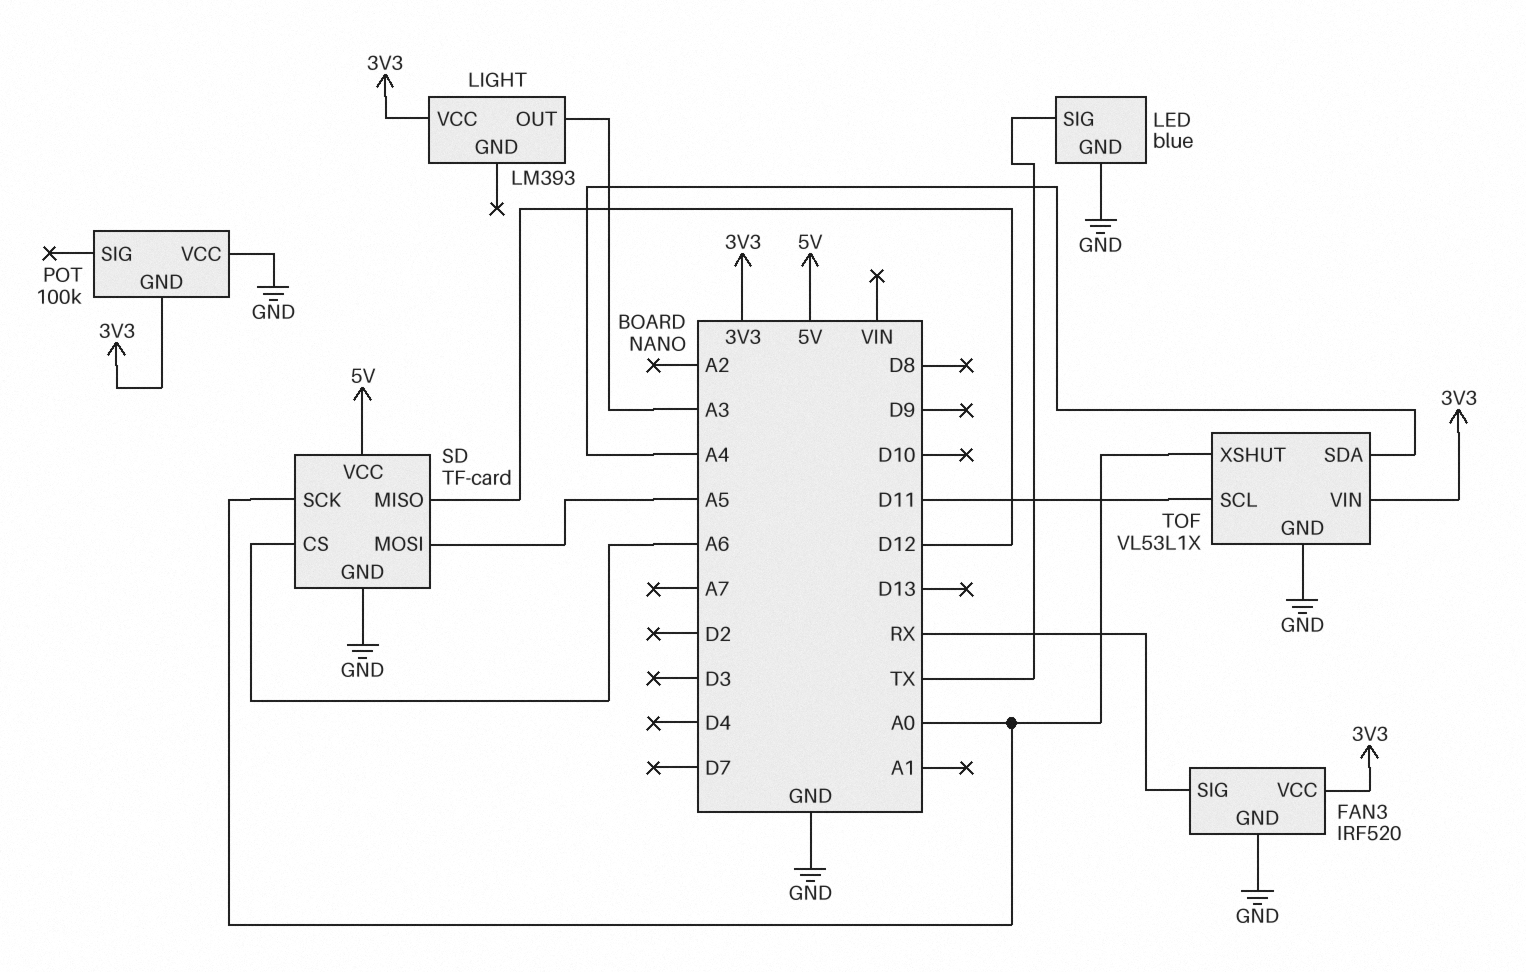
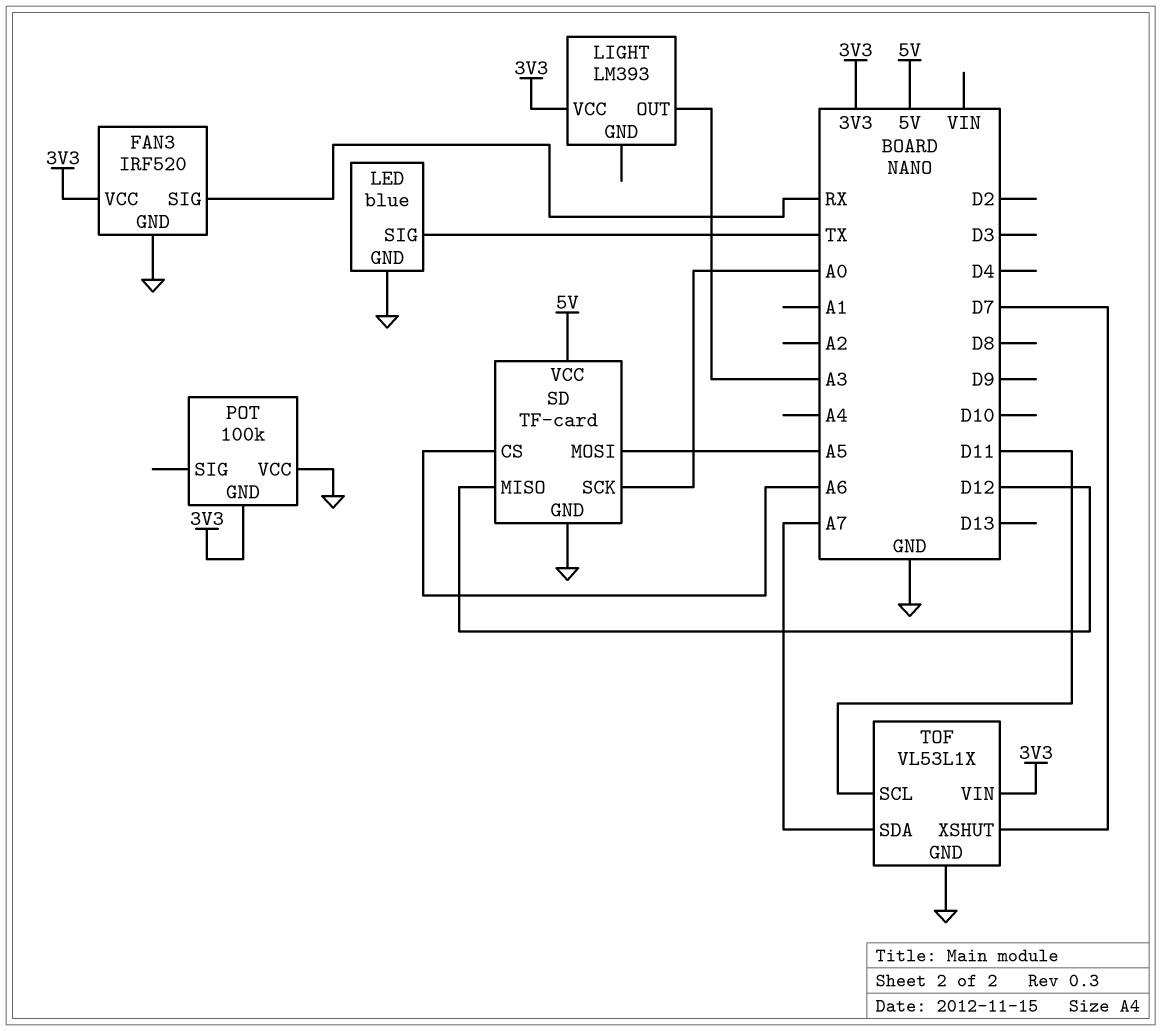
TOF pin SDA: A4 -> A7
TOF pin XSHUT: A0 -> D7

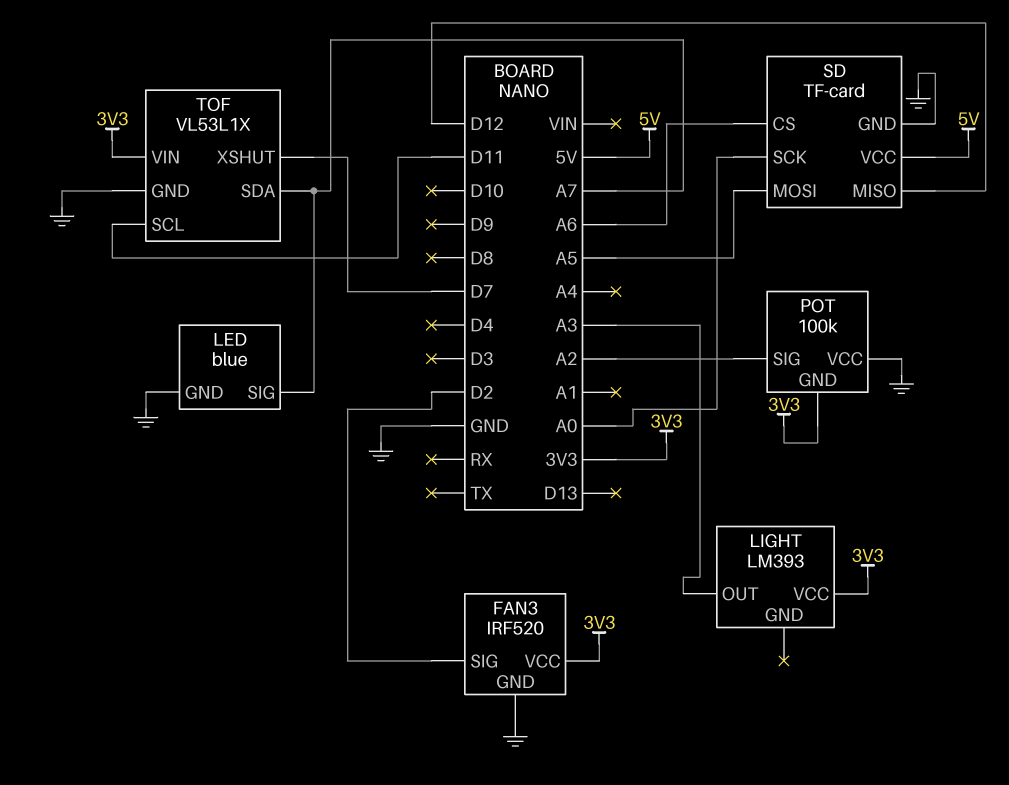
FAN3 pin SIG: RX -> D2
LED pin SIG: TX -> A7
POT pin SIG: none -> A2

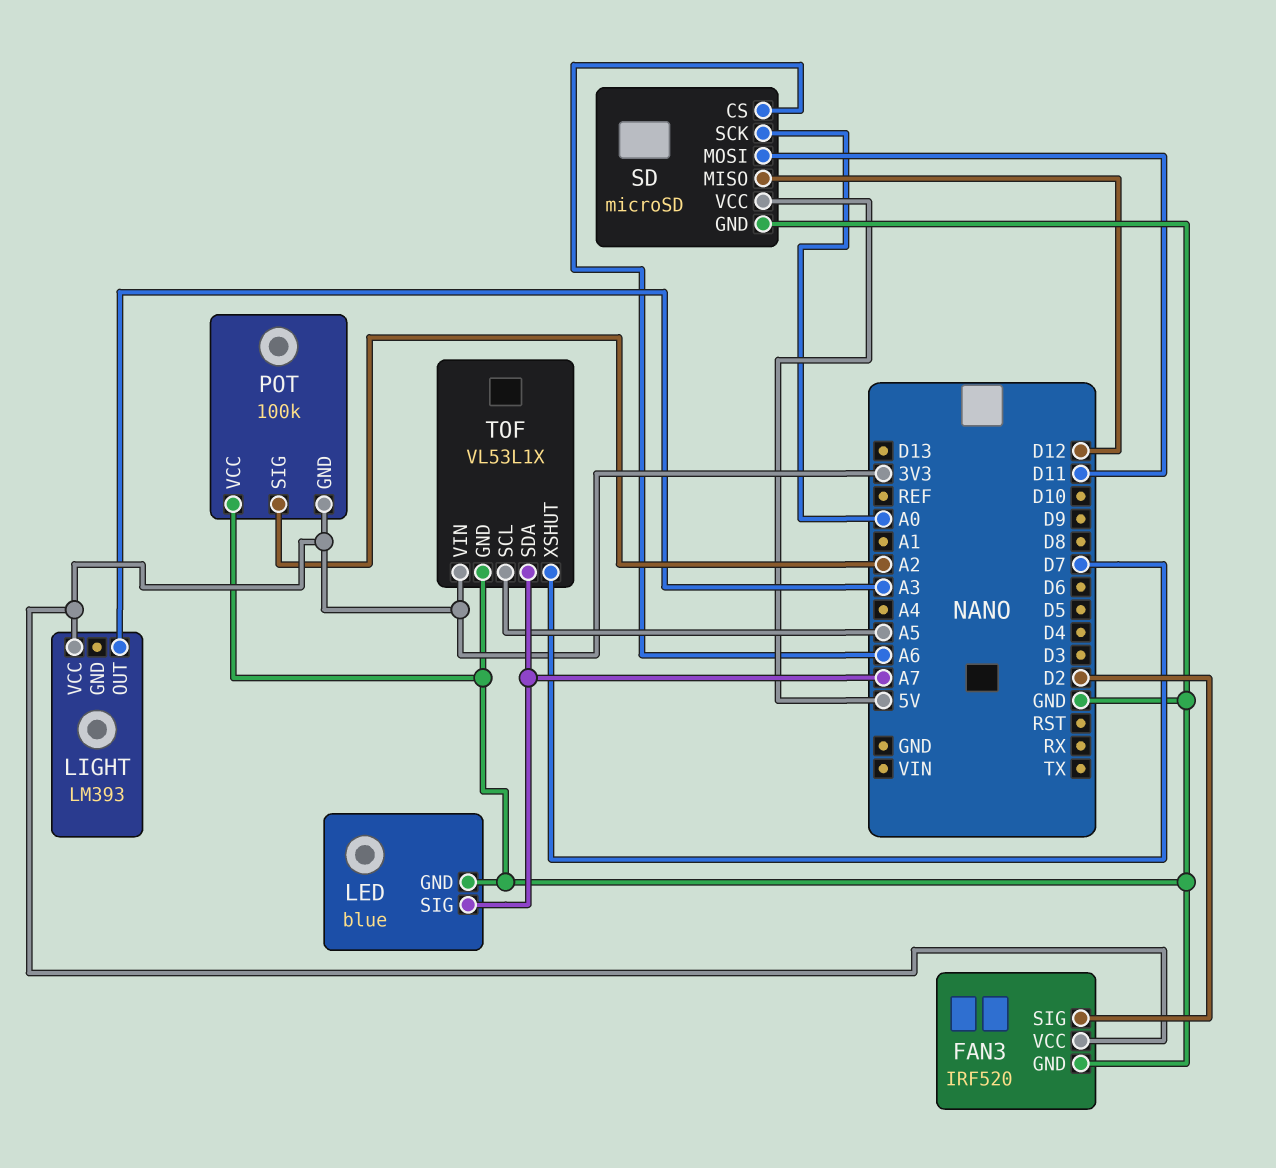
SD: TF-card -> microSD
SD pin MOSI: A5 -> D11
TOF pin SCL: D11 -> A5

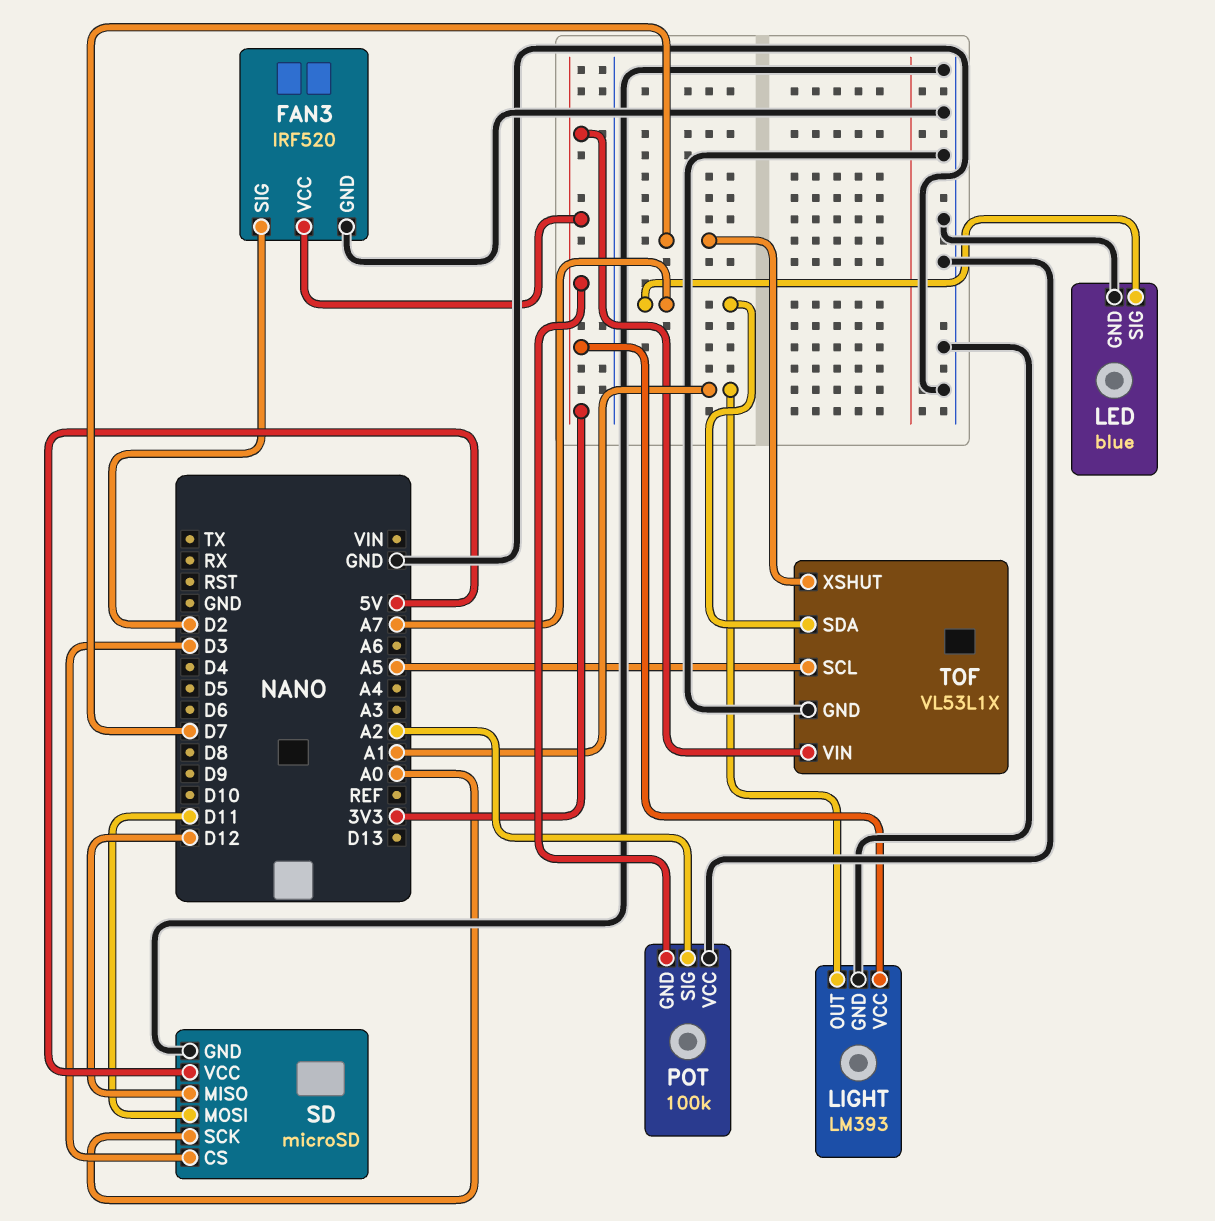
LIGHT pin GND: none -> GND
LIGHT pin OUT: A3 -> A1
SD pin CS: A6 -> D3

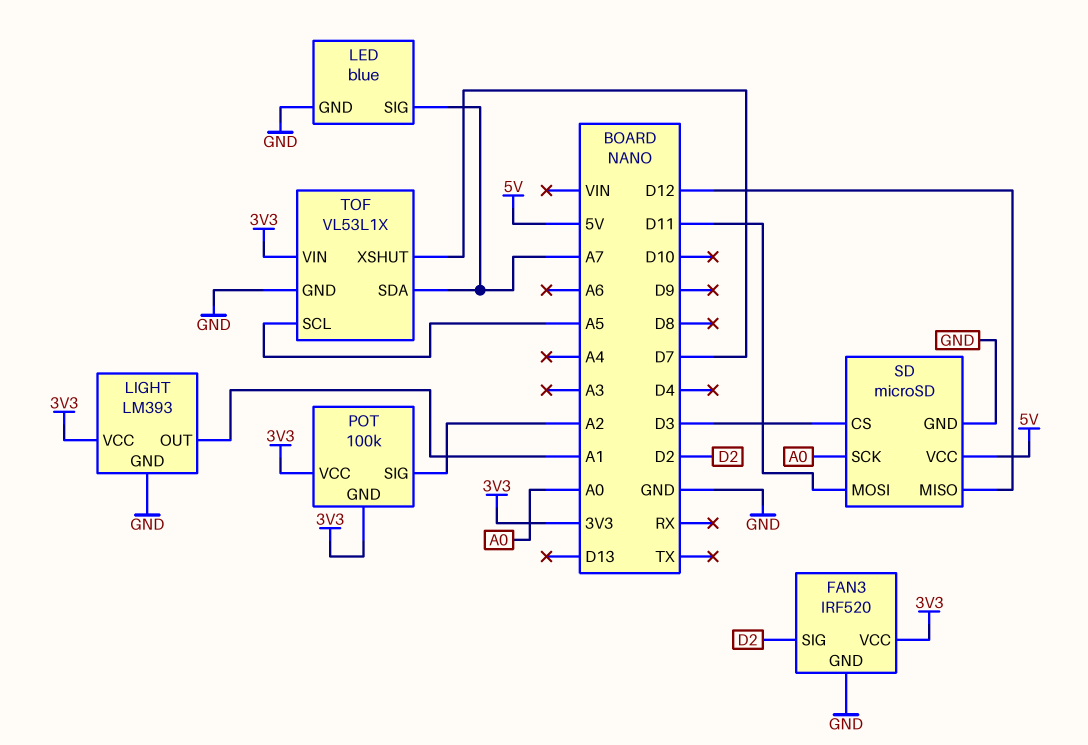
POT pin VCC: GND -> 3V3

